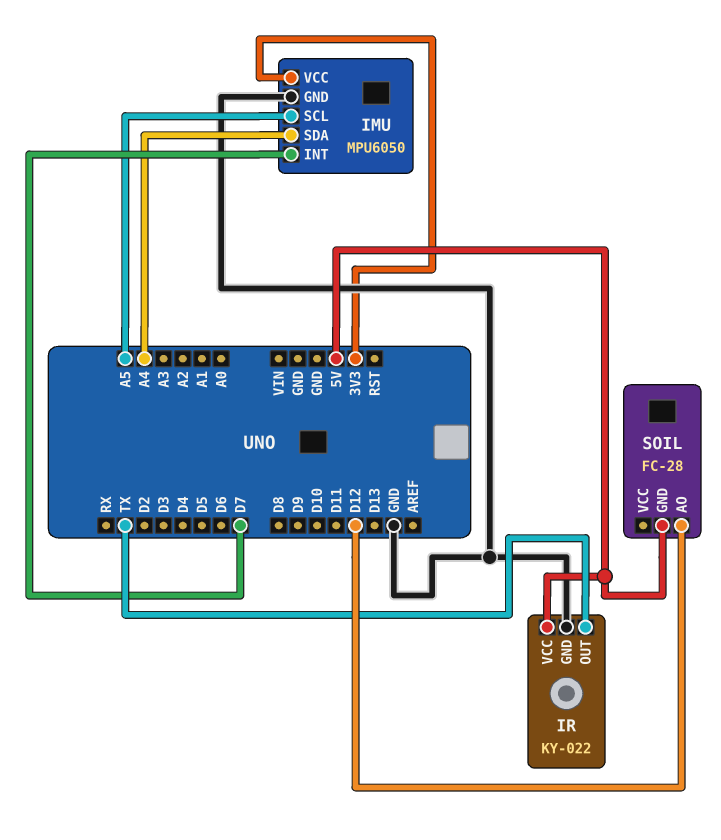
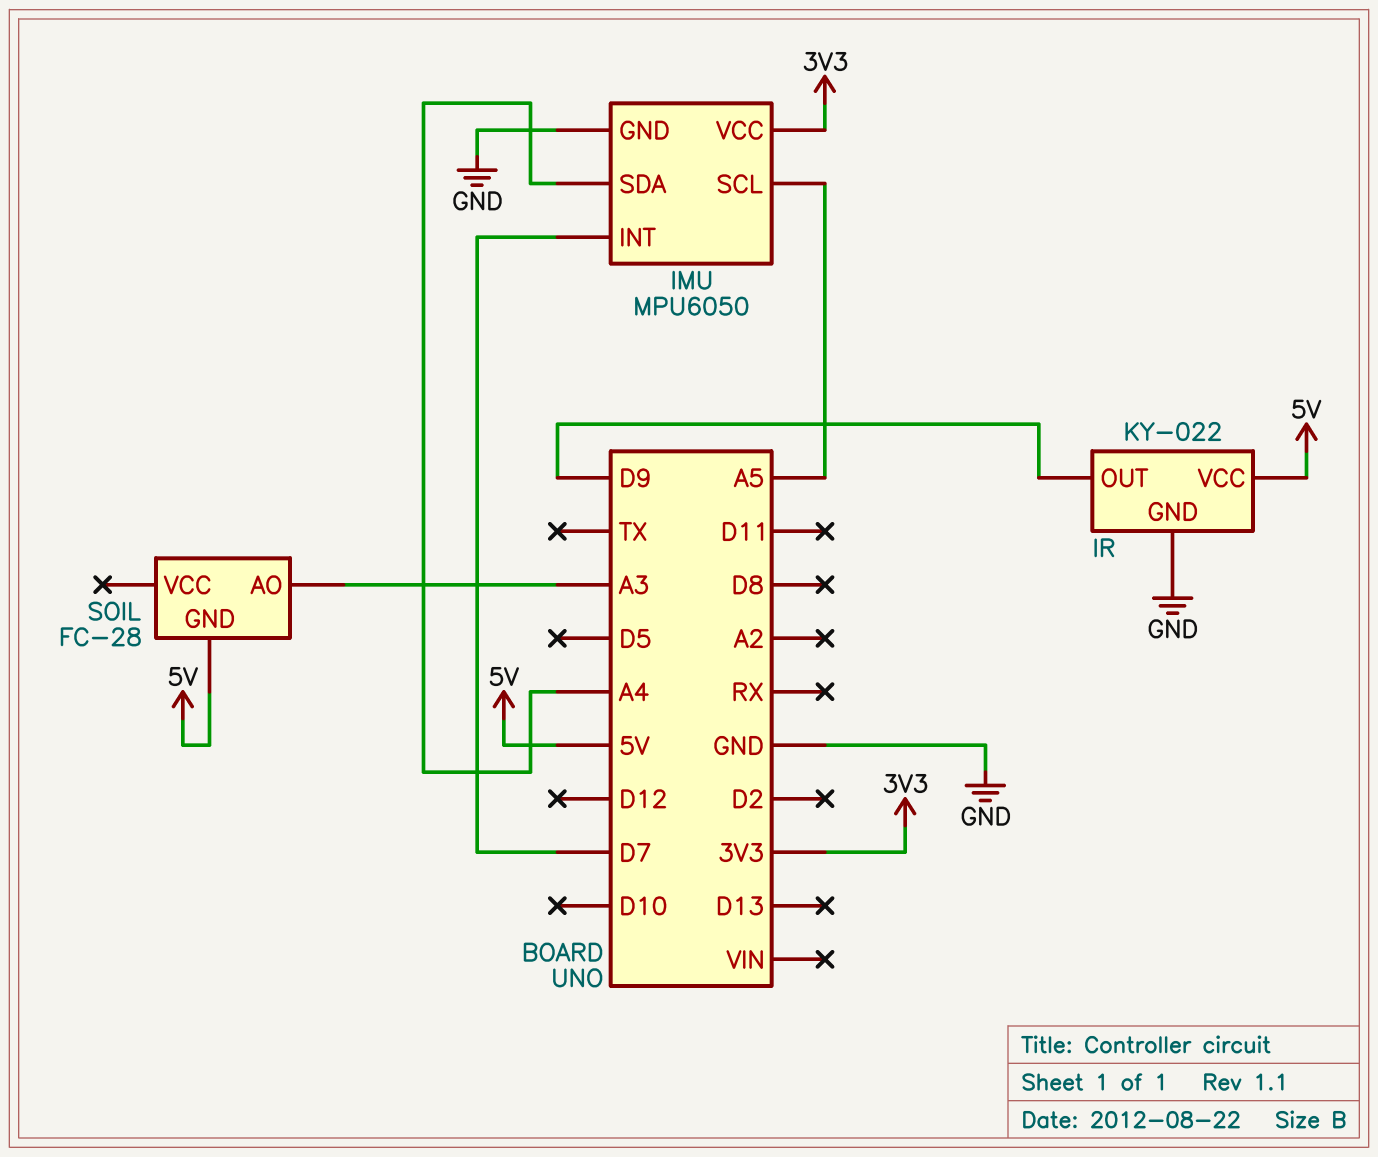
IR pin OUT: TX -> D9
SOIL pin AO: D12 -> A3

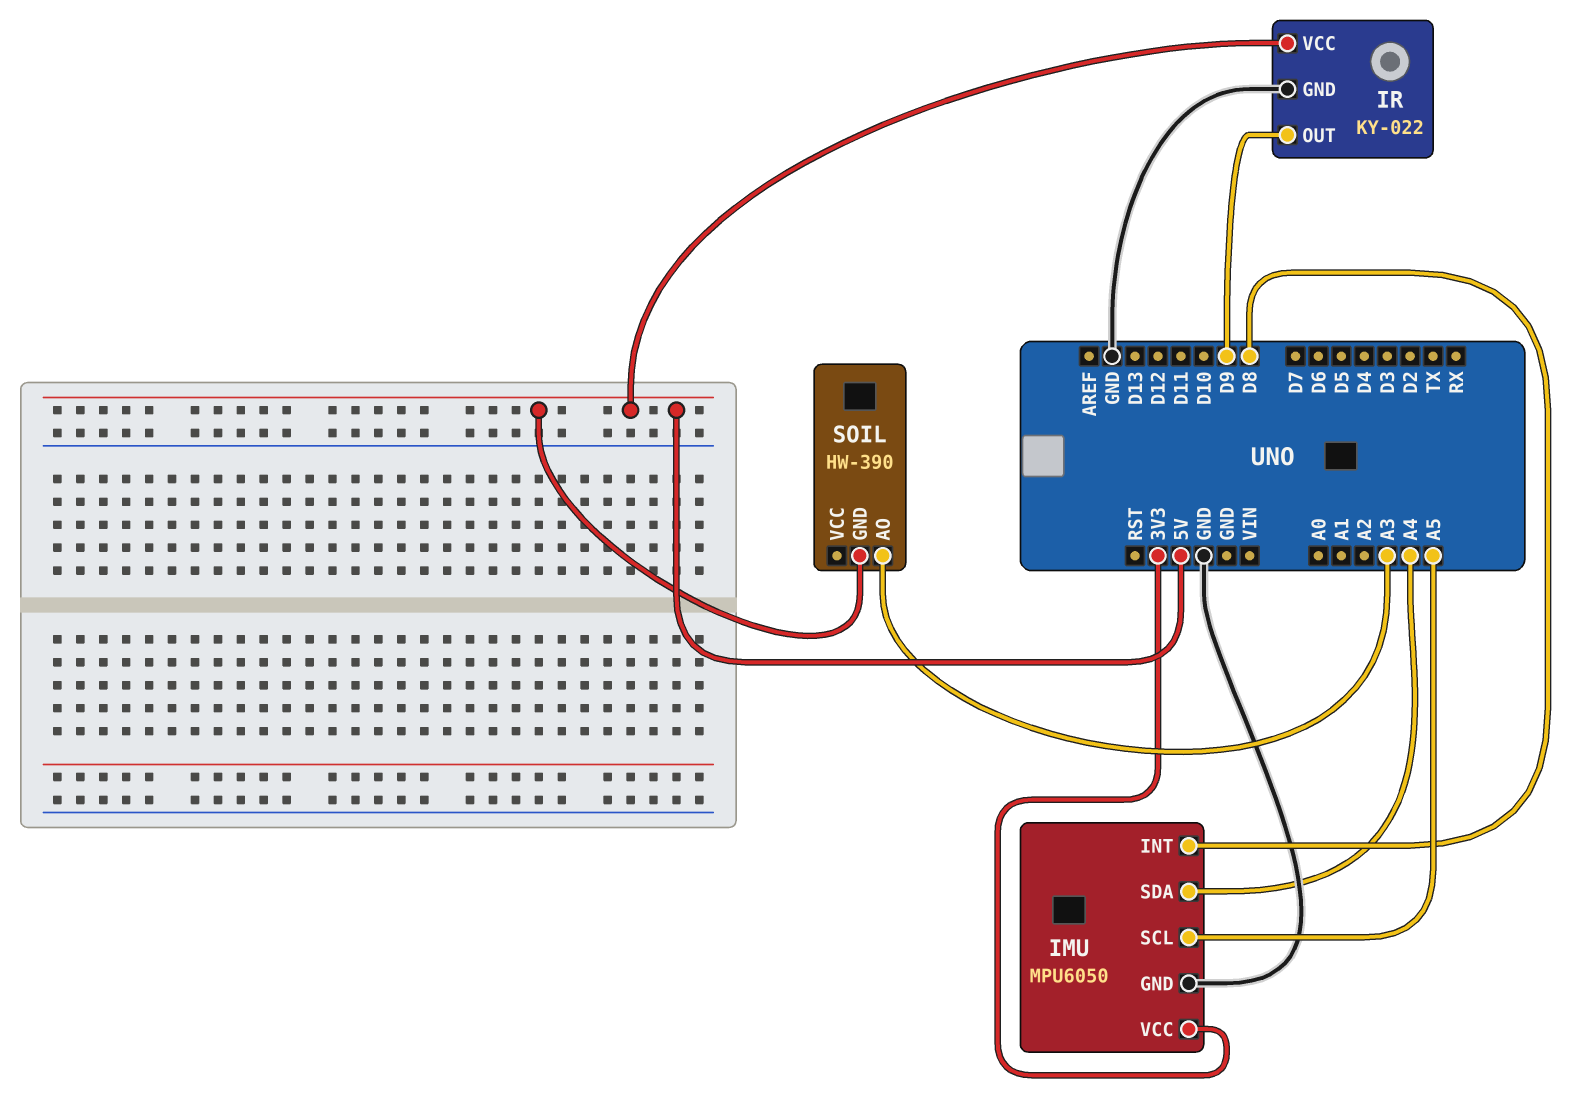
IMU pin INT: D7 -> D8
SOIL: FC-28 -> HW-390

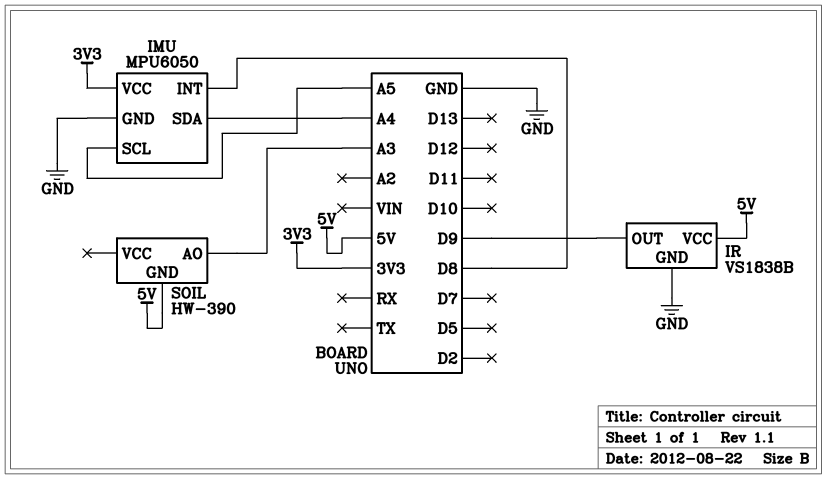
IR: KY-022 -> VS1838B

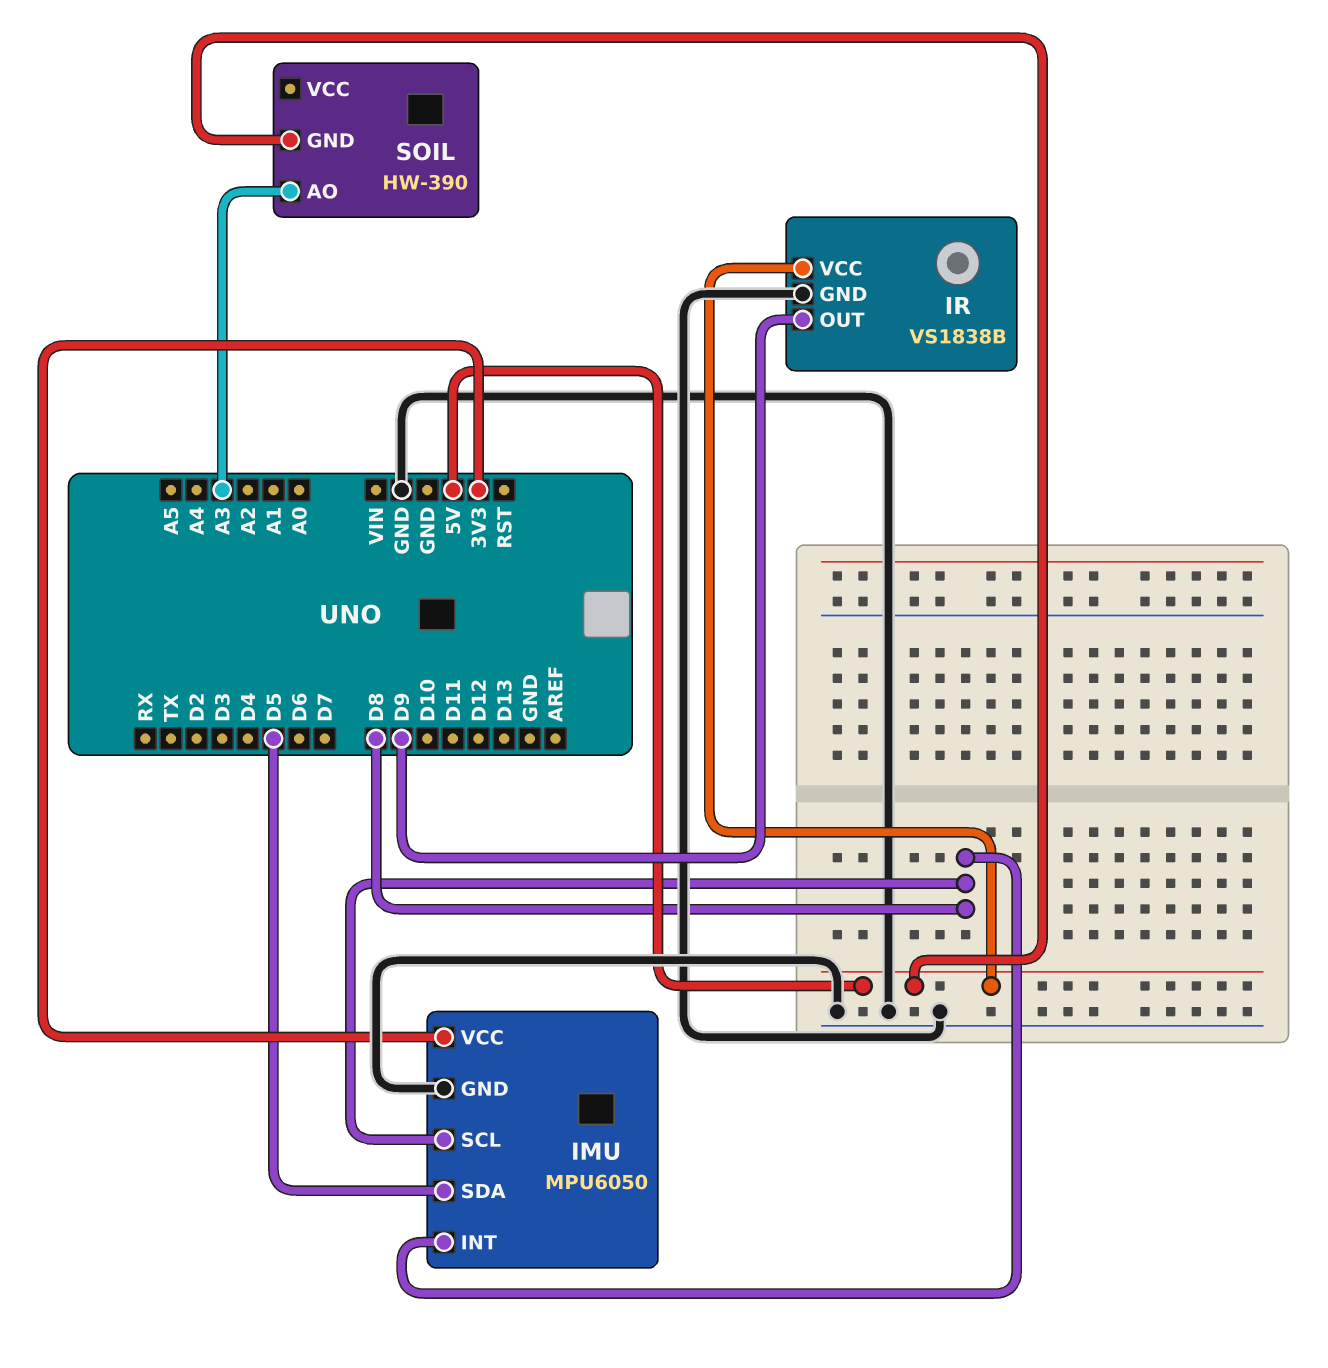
IMU pin SCL: A5 -> D8
IMU pin SDA: A4 -> D5

